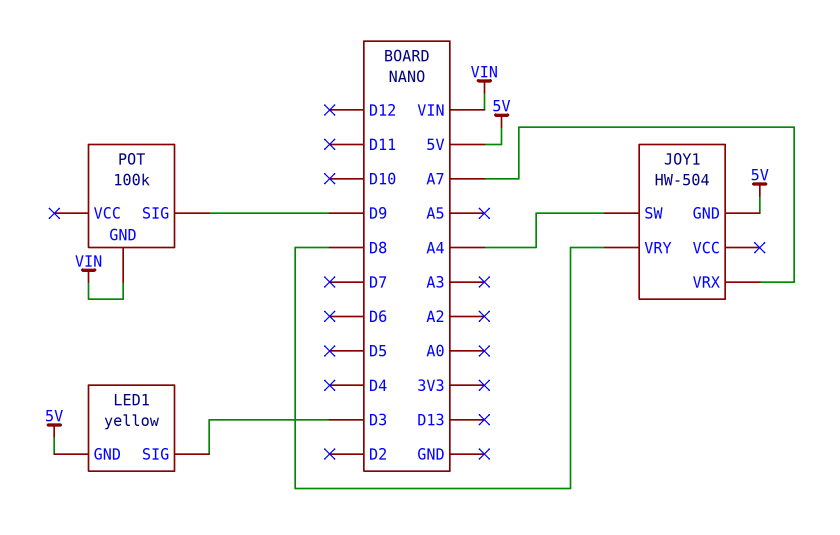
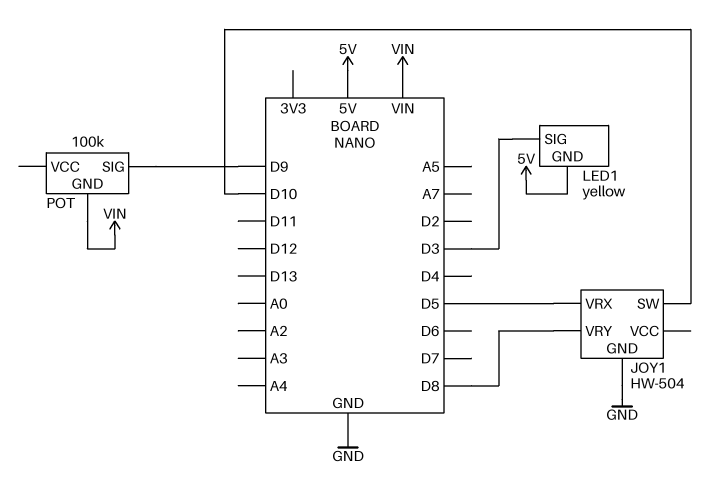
JOY1 pin GND: 5V -> GND
JOY1 pin SW: A4 -> D10
JOY1 pin VRX: A7 -> D5

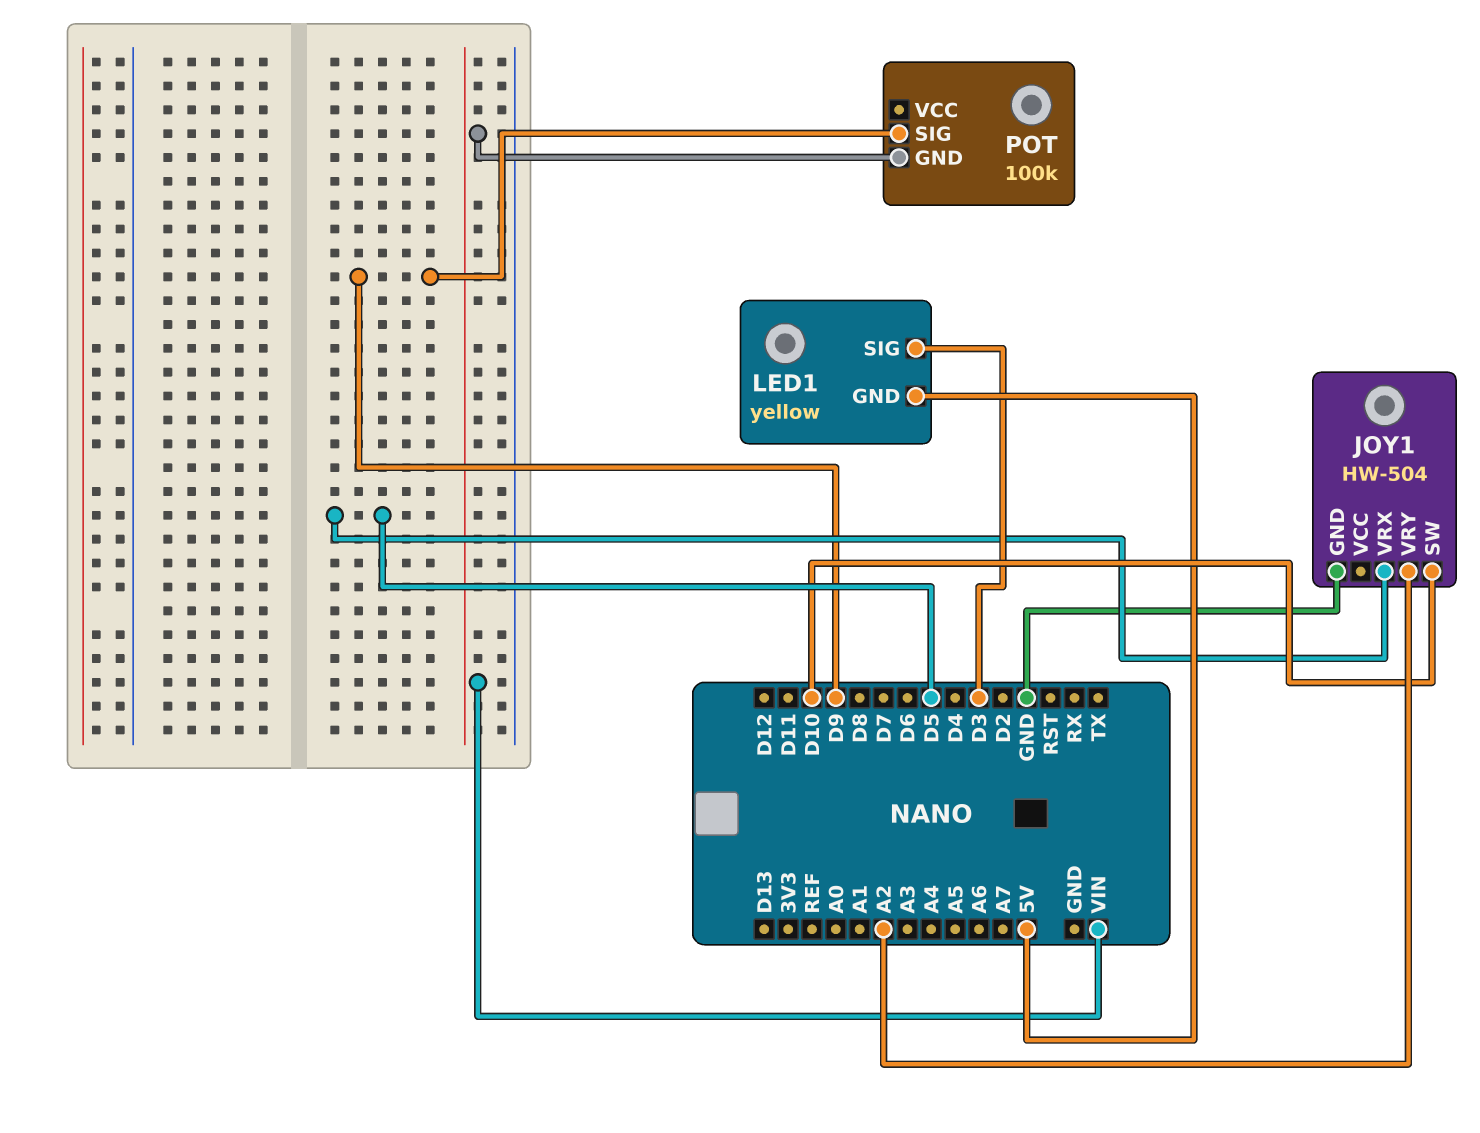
JOY1 pin VRY: D8 -> A2

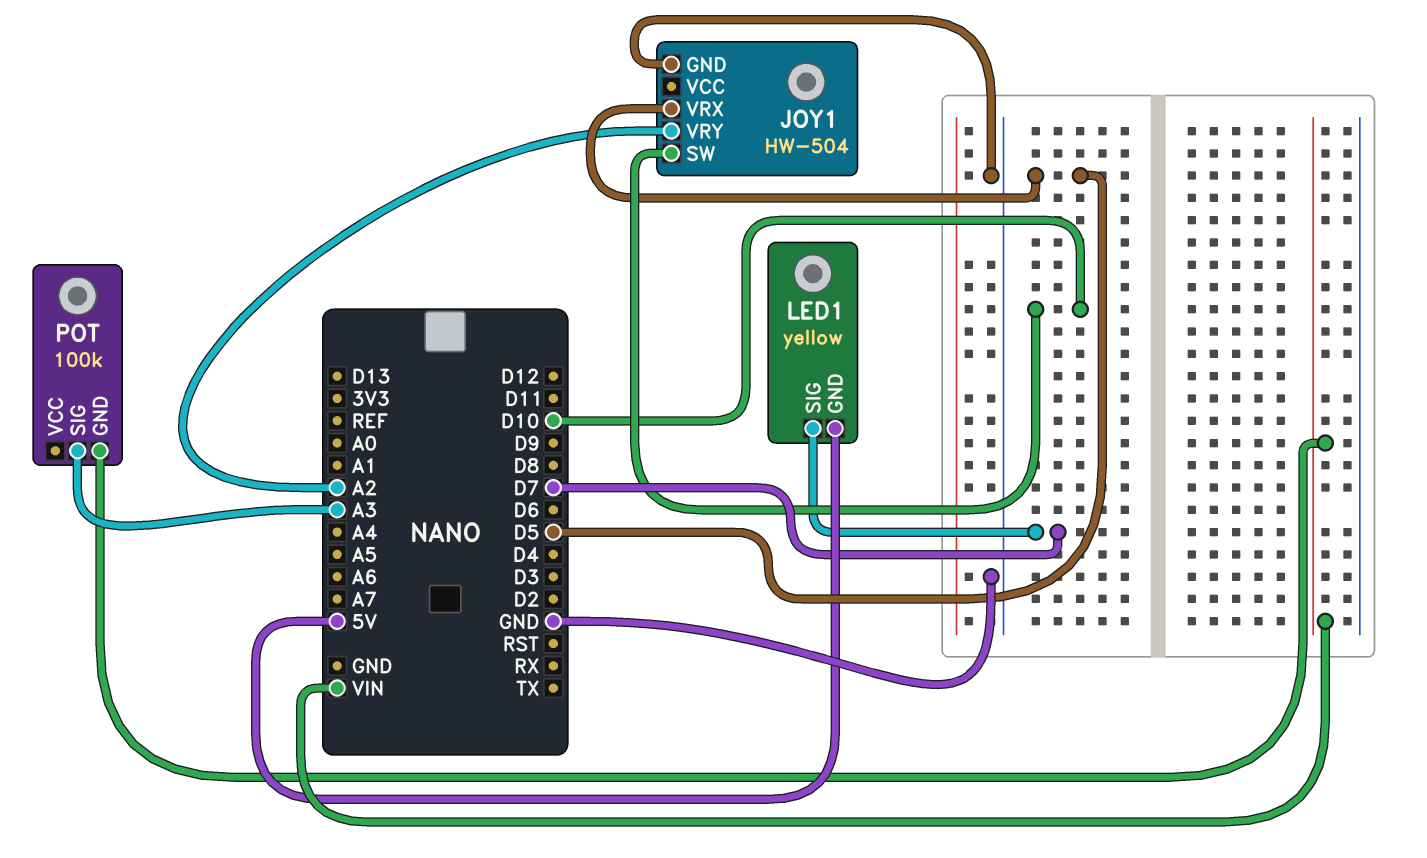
LED1 pin SIG: D3 -> D7
POT pin SIG: D9 -> A3

